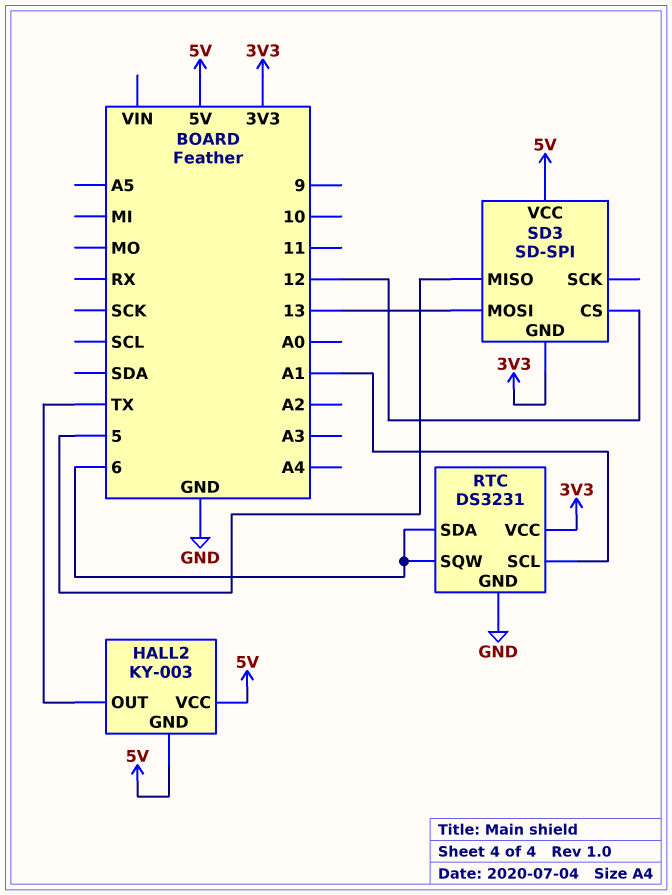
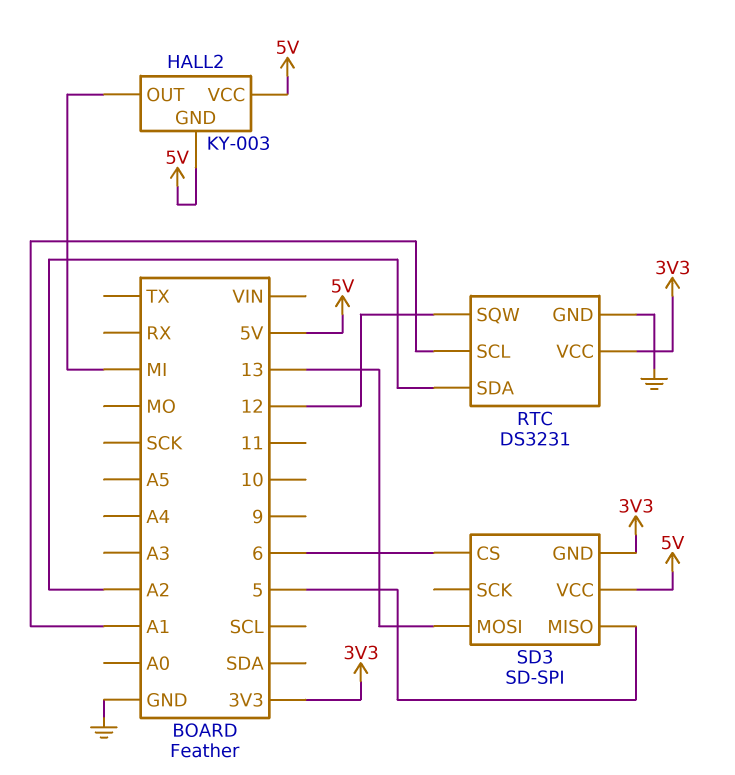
HALL2 pin OUT: TX -> MI
RTC pin SDA: 6 -> A2
RTC pin SQW: 6 -> 12
SD3 pin CS: 12 -> 6

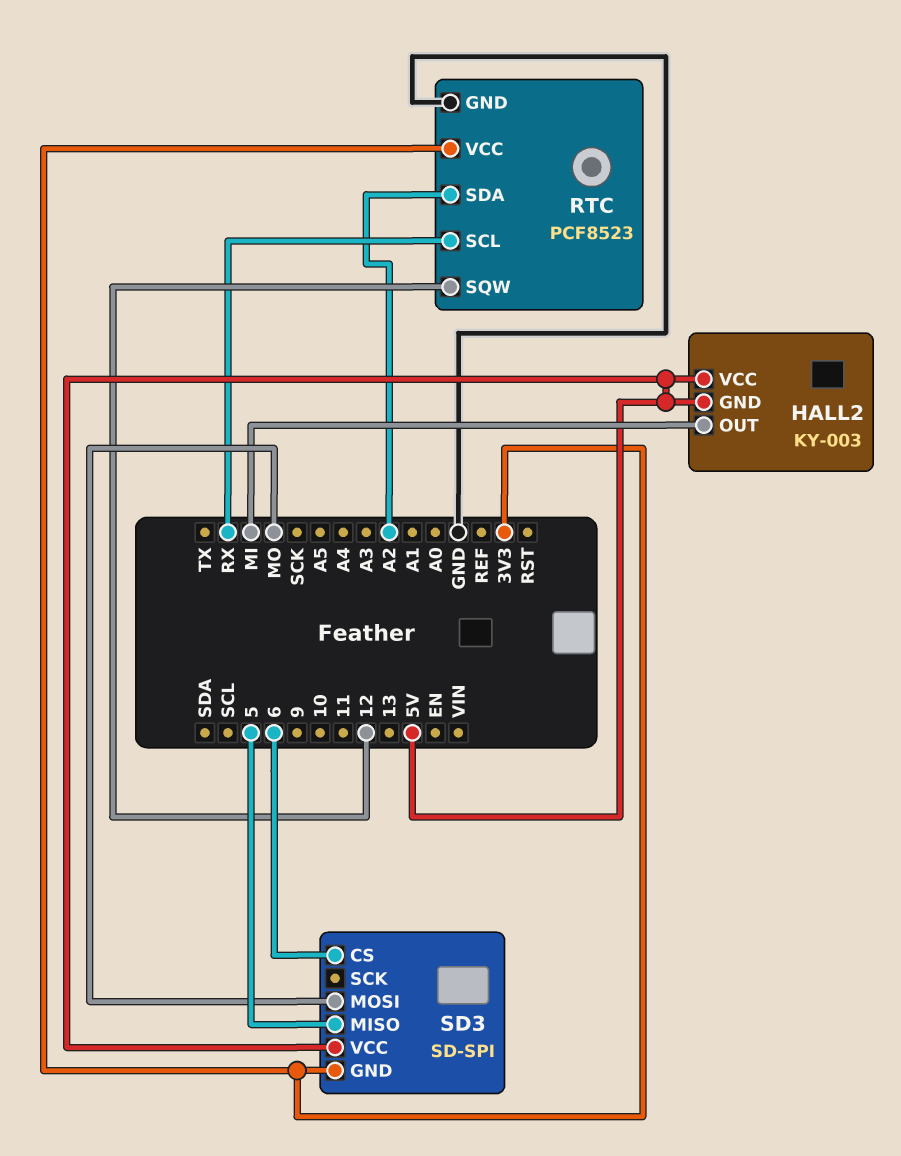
RTC: DS3231 -> PCF8523
RTC pin SCL: A1 -> RX
SD3 pin MOSI: 13 -> MO

